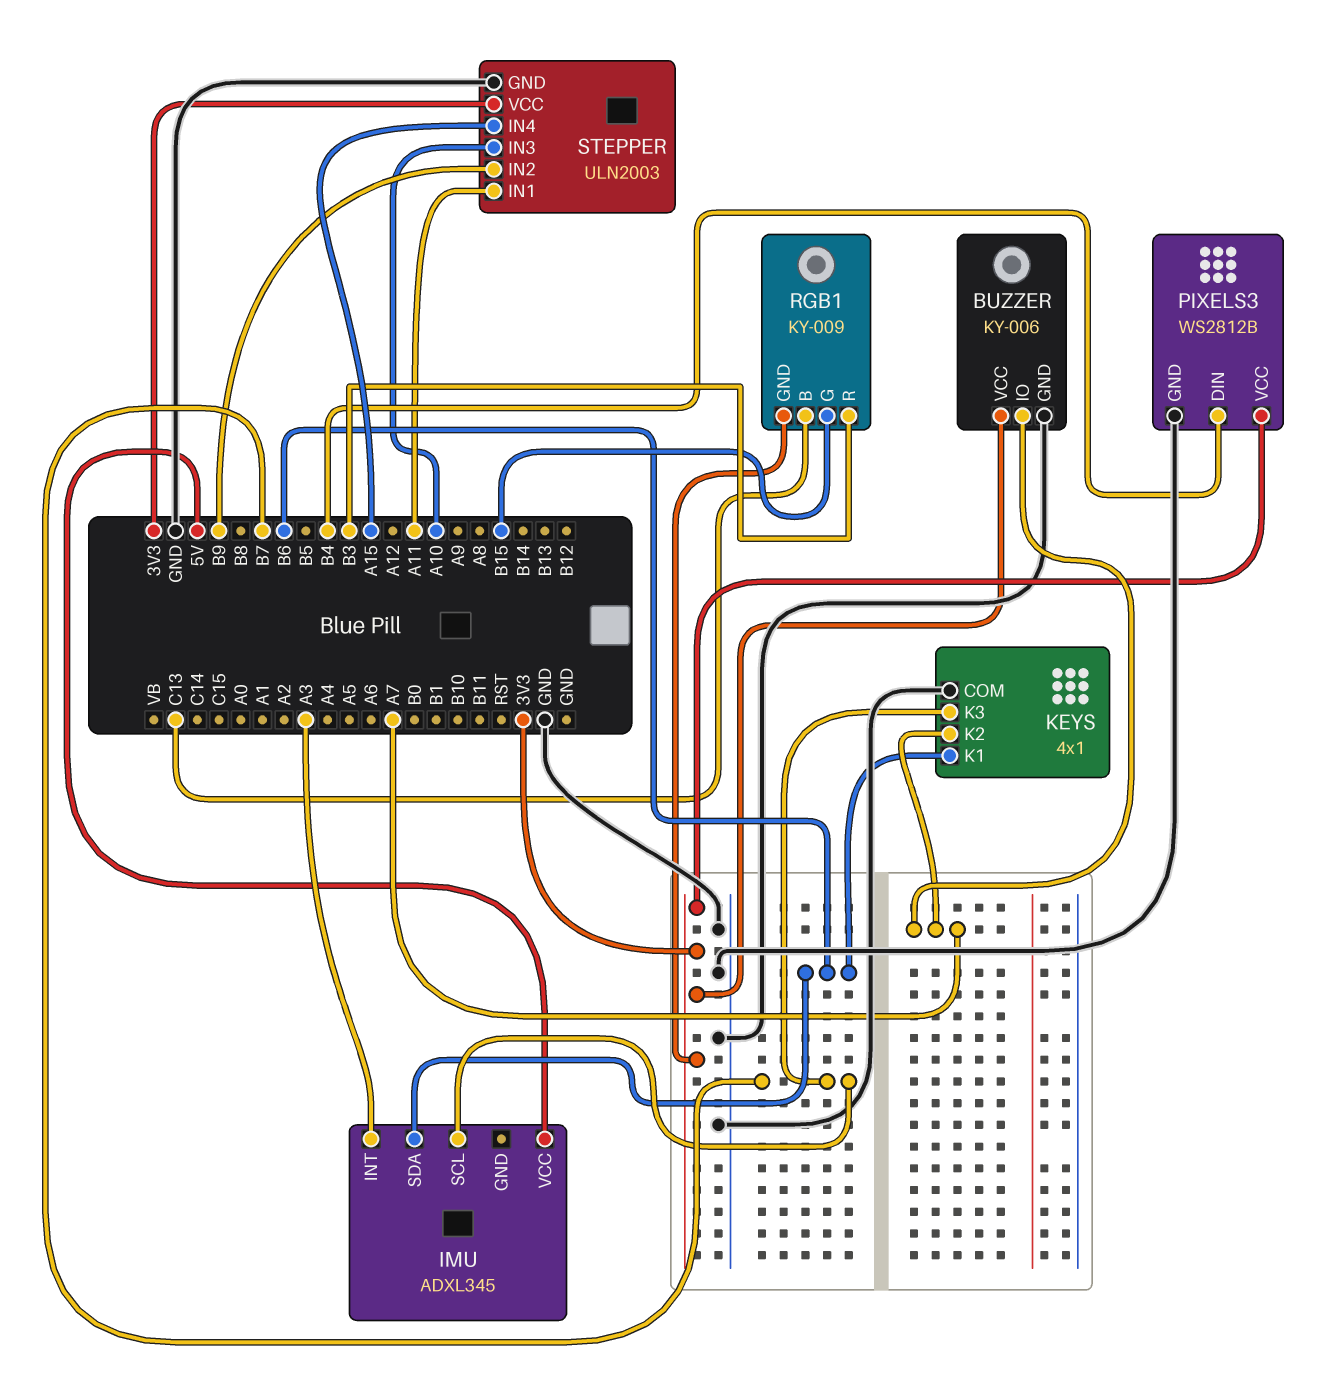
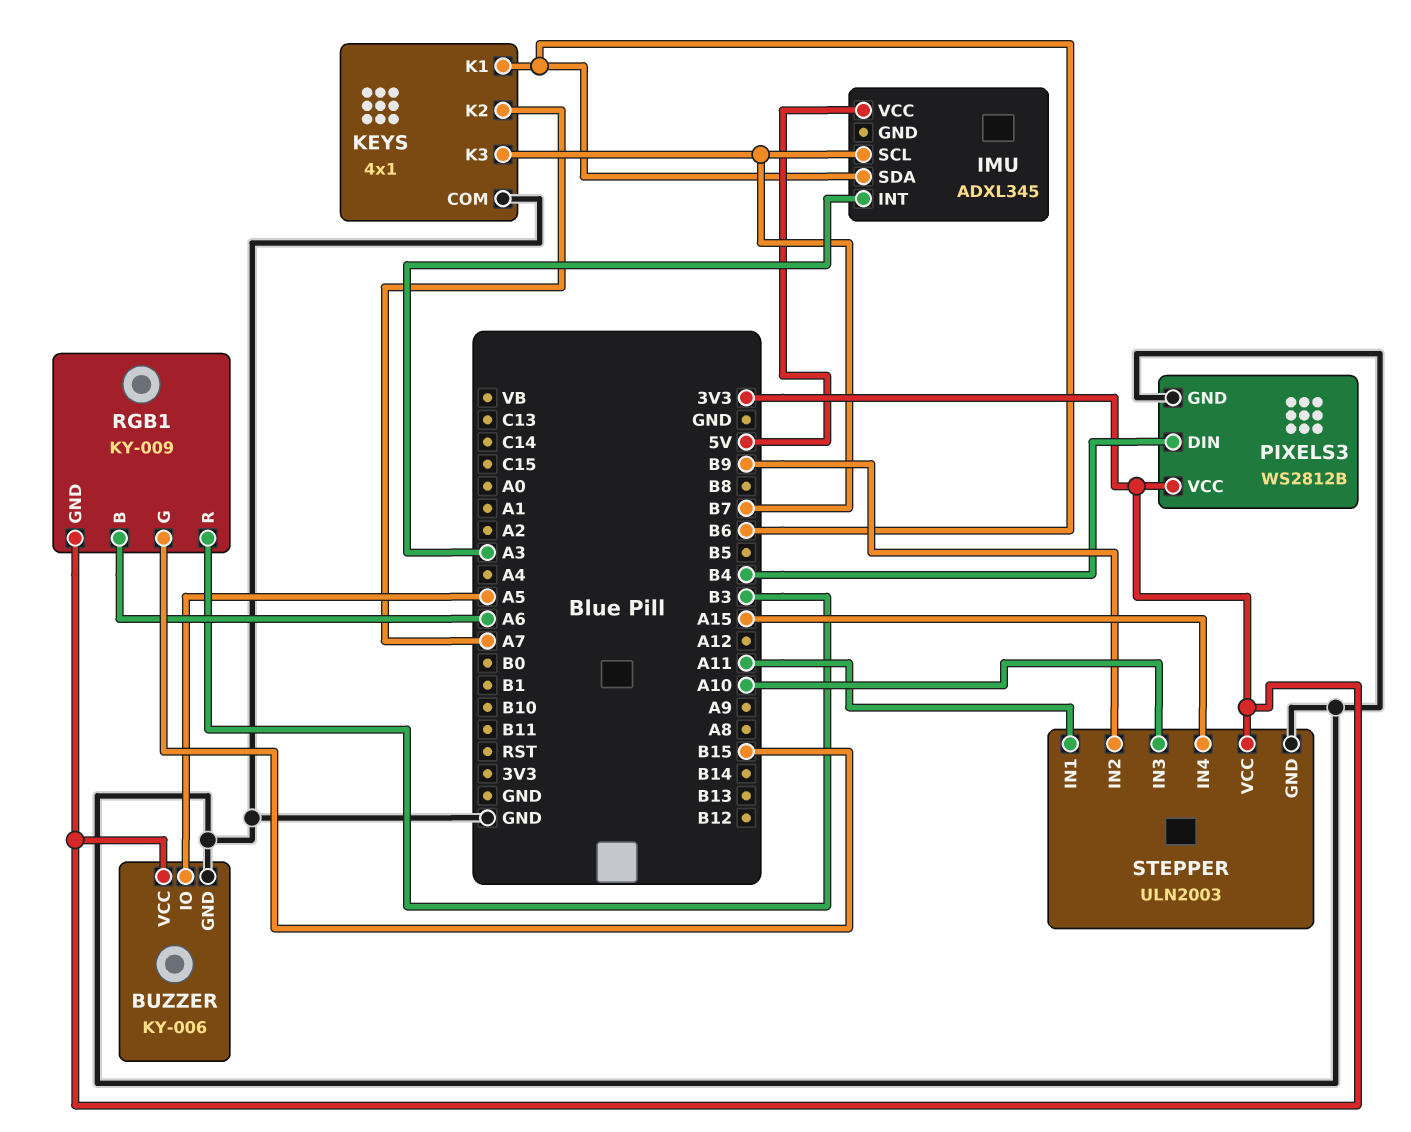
BUZZER pin IO: A7 -> A5
RGB1 pin B: C13 -> A6

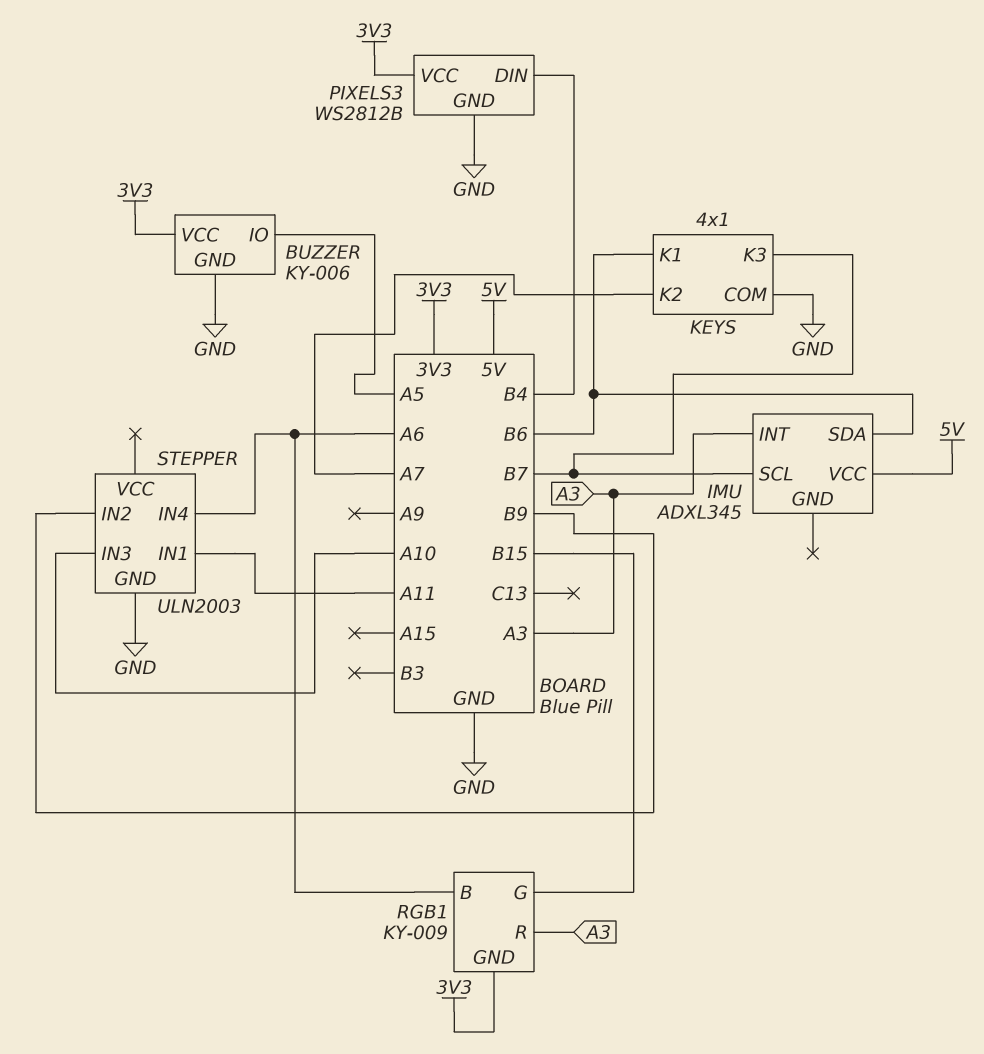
RGB1 pin R: B3 -> A3
STEPPER pin IN4: A15 -> A6
STEPPER pin VCC: 3V3 -> none

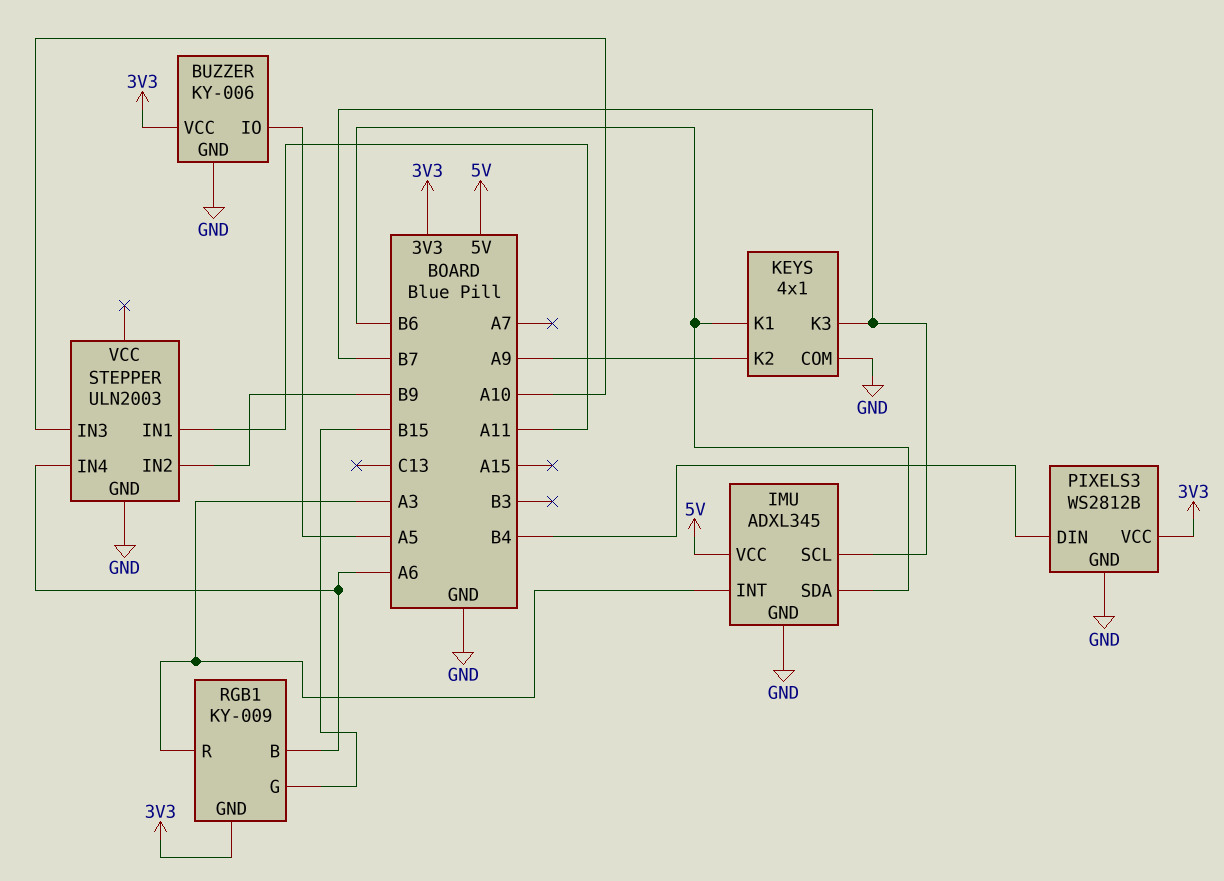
IMU pin GND: none -> GND
KEYS pin K2: A7 -> A9

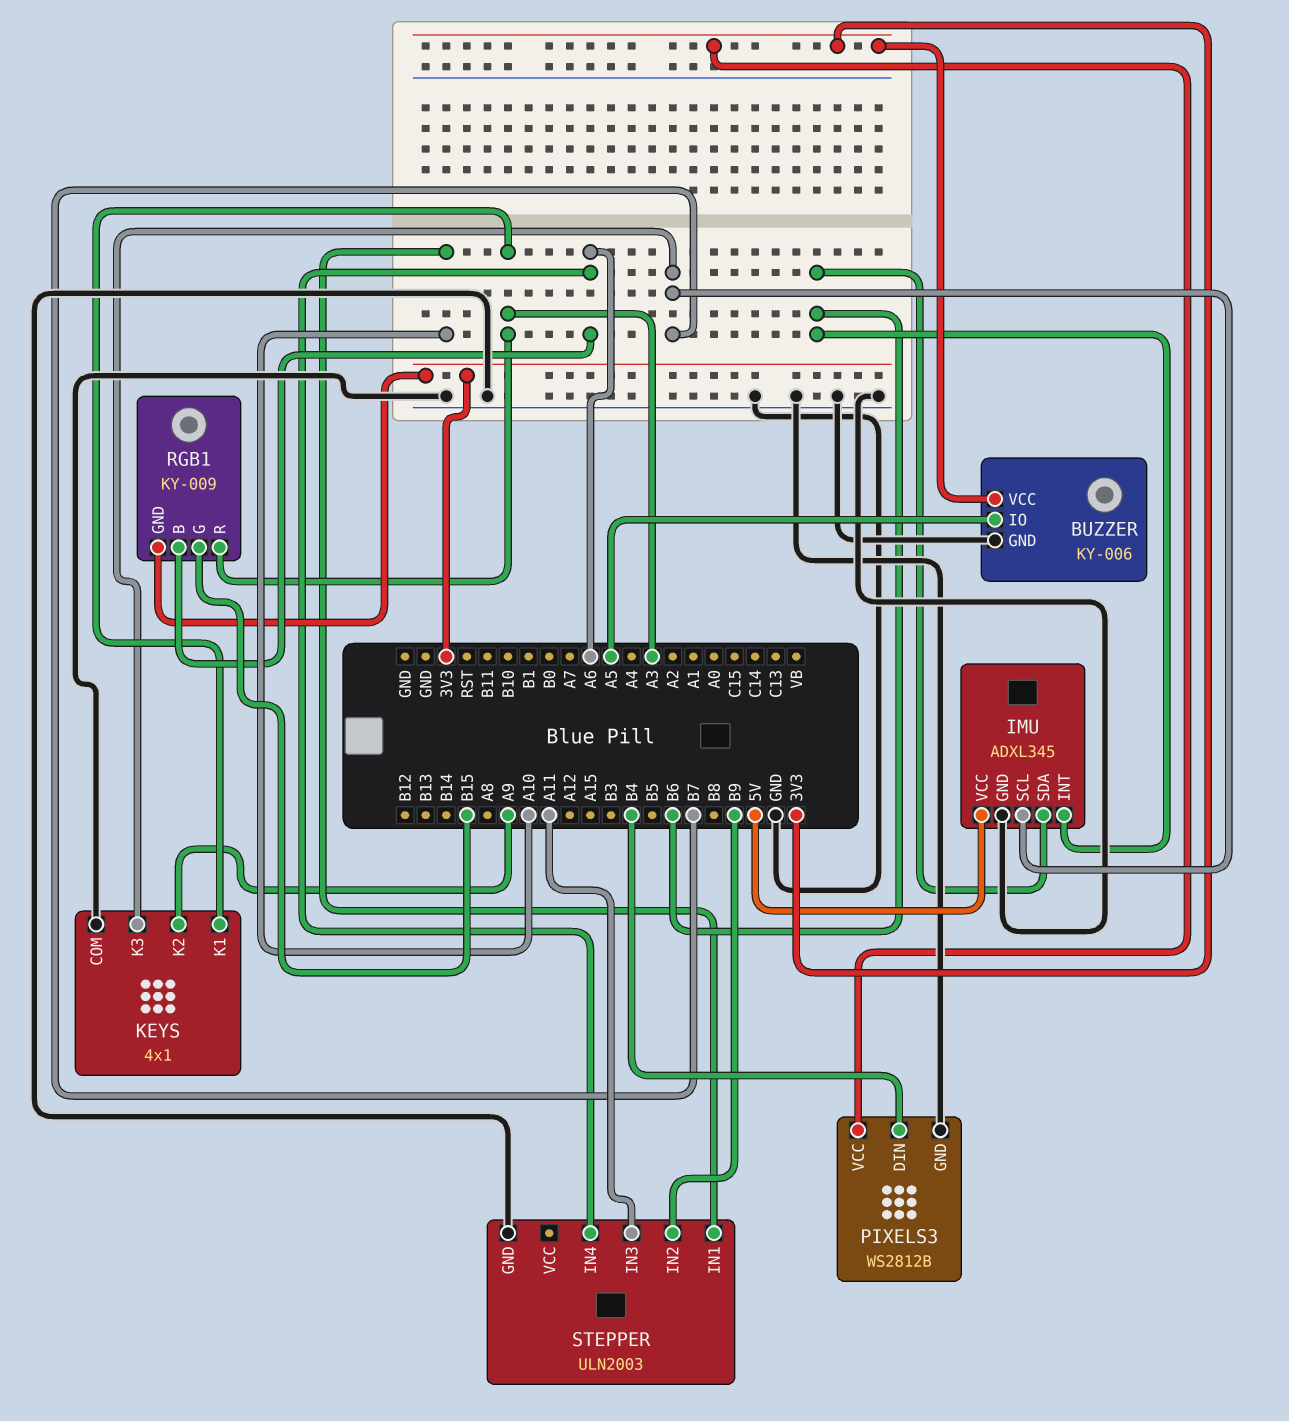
IMU pin INT: A3 -> B6
KEYS pin K1: B6 -> A3
STEPPER pin IN1: A11 -> A10
STEPPER pin IN3: A10 -> A11

